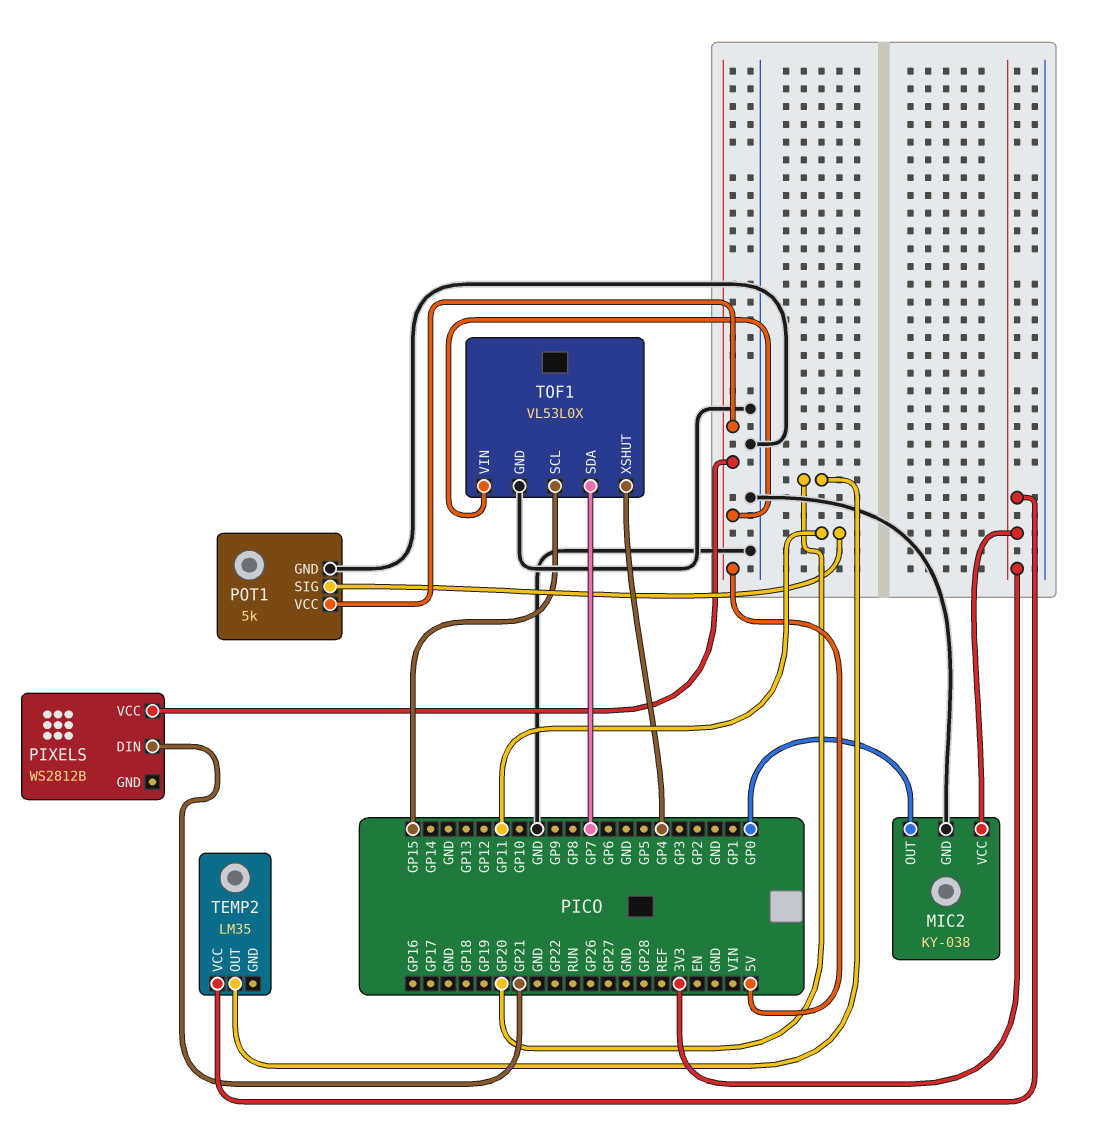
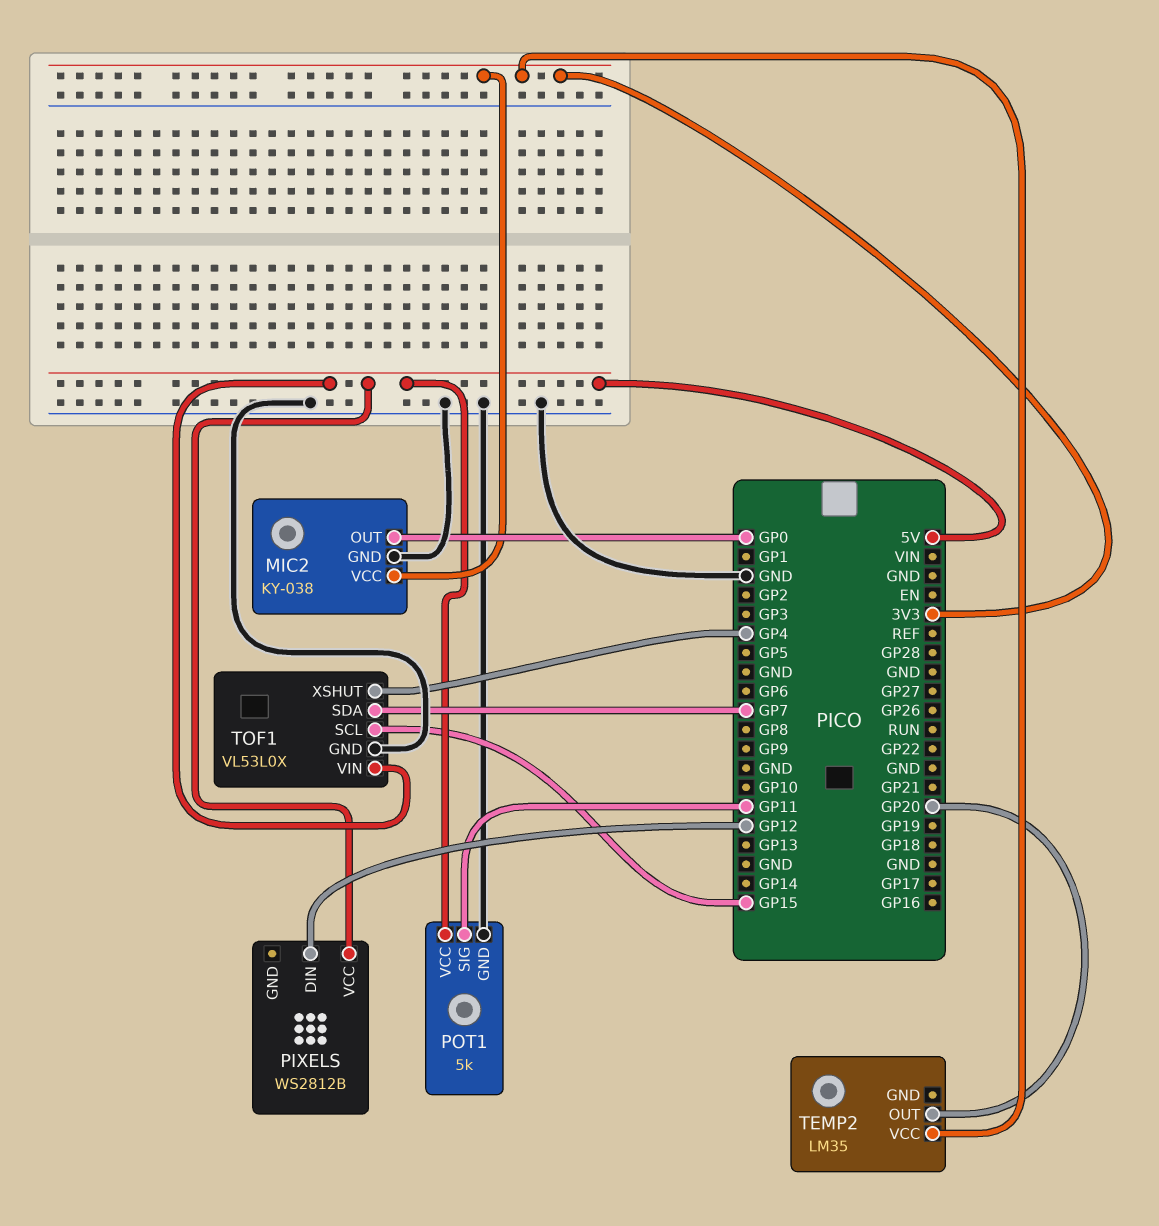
PIXELS pin DIN: GP21 -> GP12

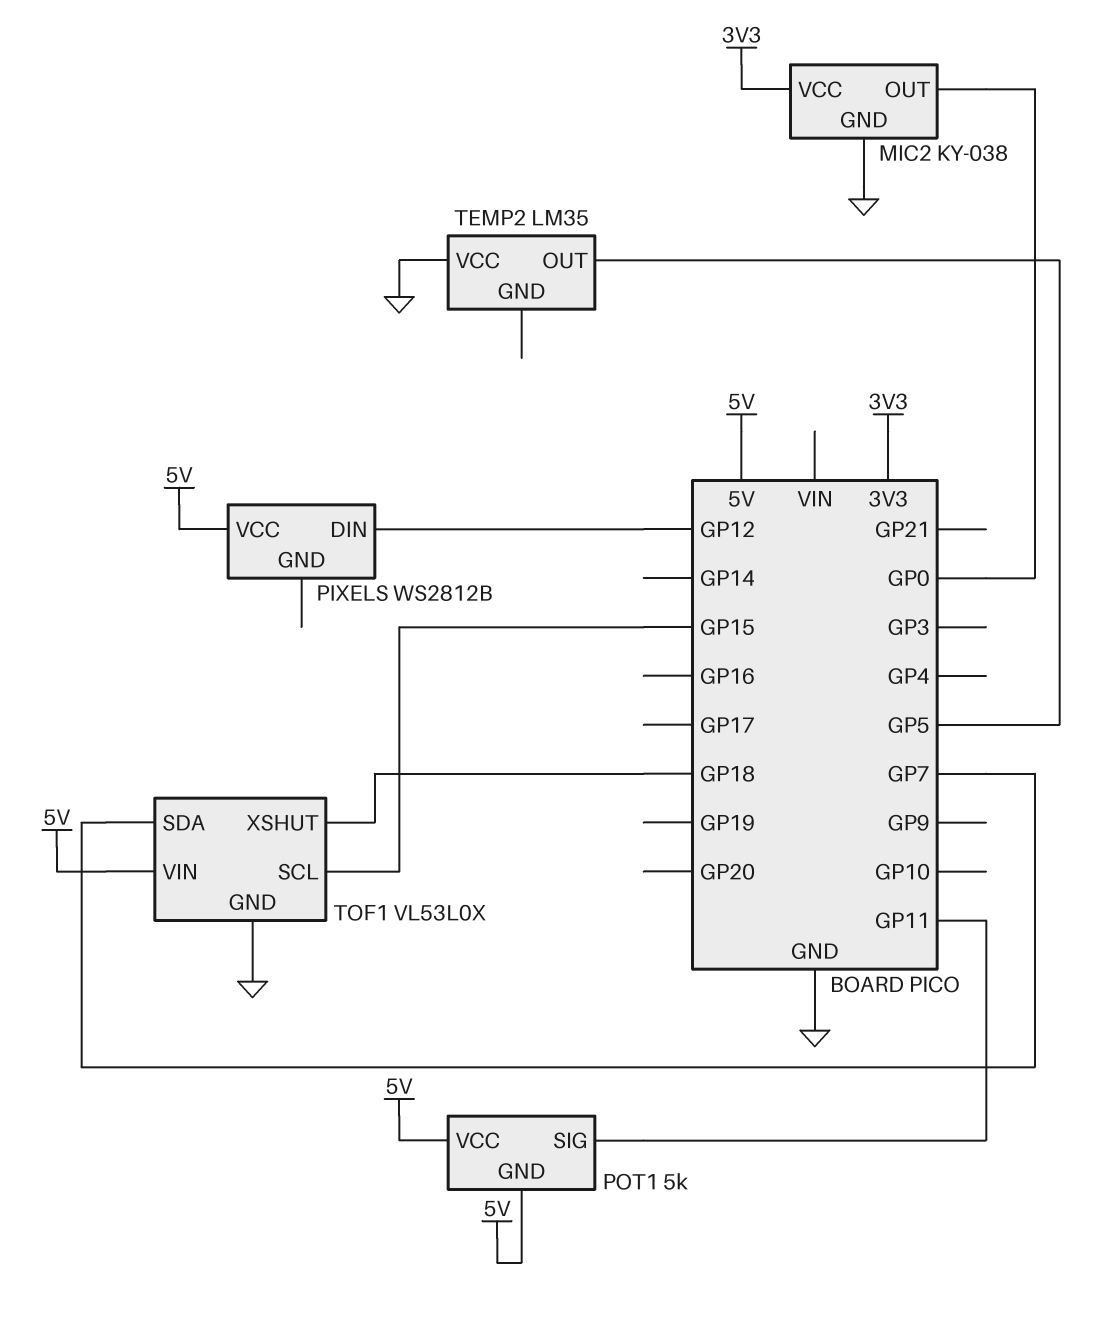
POT1 pin GND: GND -> 5V
TEMP2 pin OUT: GP20 -> GP5
TEMP2 pin VCC: 3V3 -> GND
TOF1 pin XSHUT: GP4 -> GP18

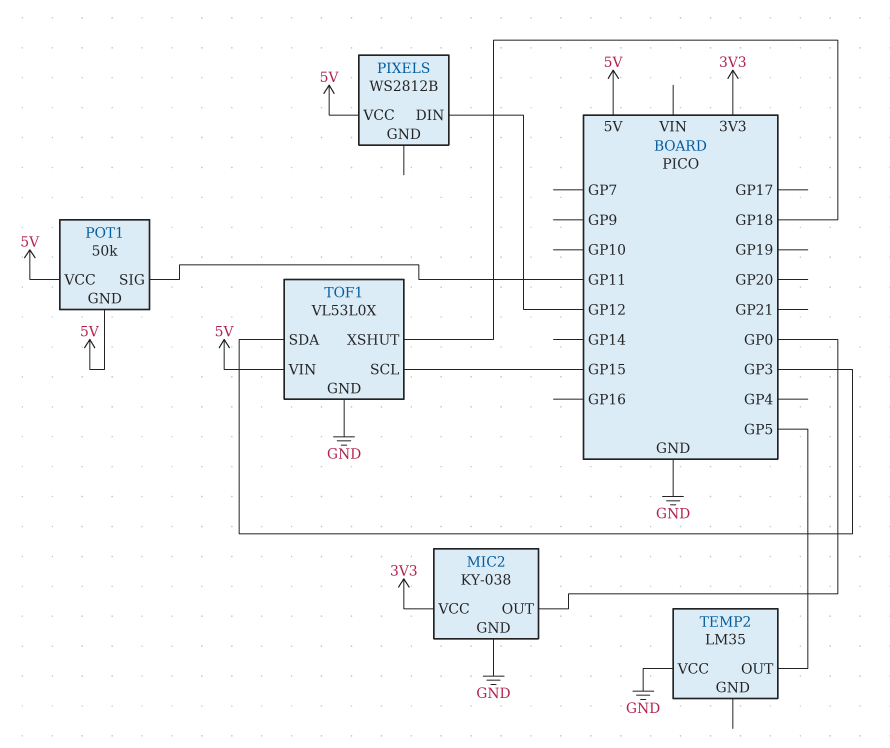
POT1: 5k -> 50k
TOF1 pin SDA: GP7 -> GP3

